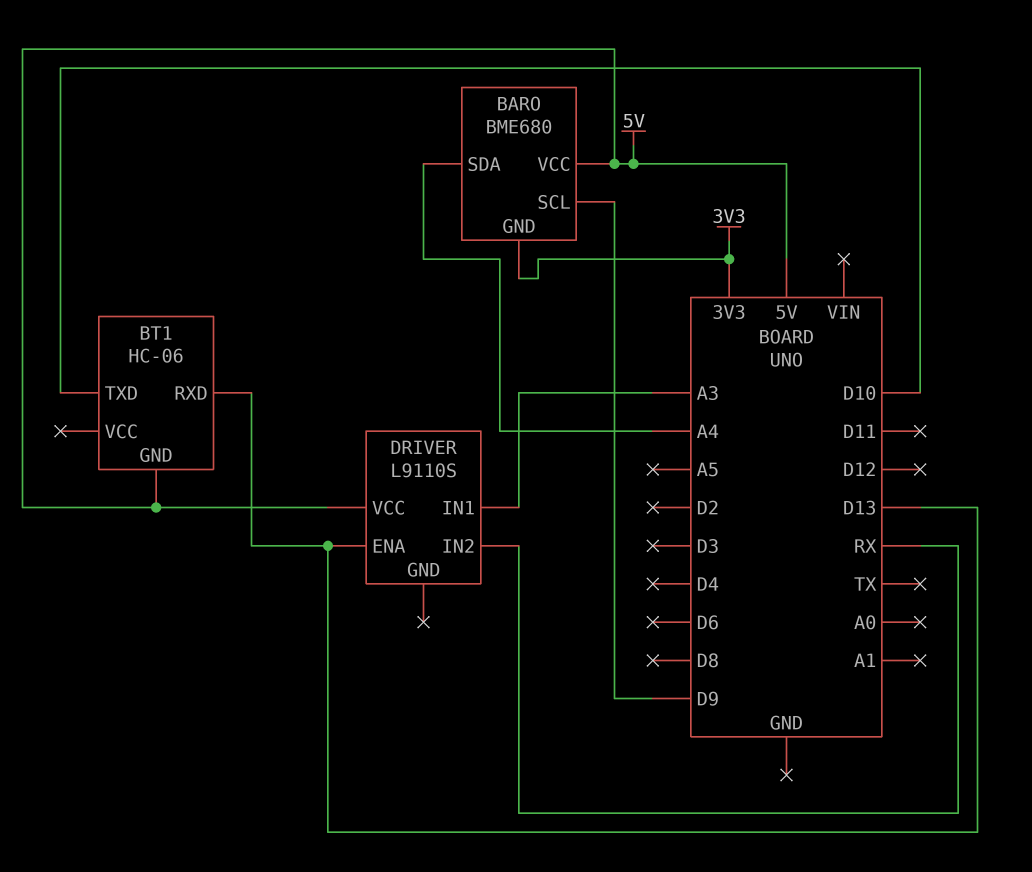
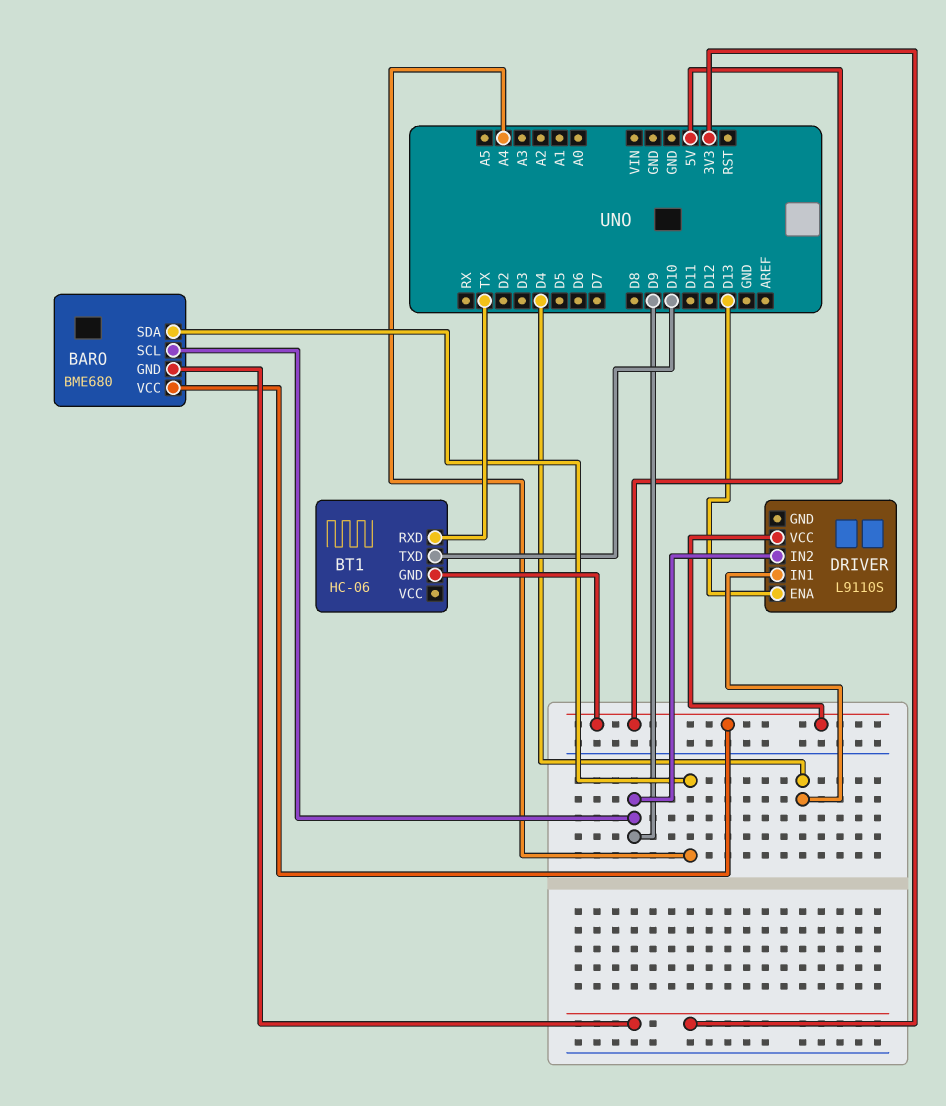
BT1 pin RXD: D13 -> TX
DRIVER pin IN1: A3 -> D4
DRIVER pin IN2: RX -> D9

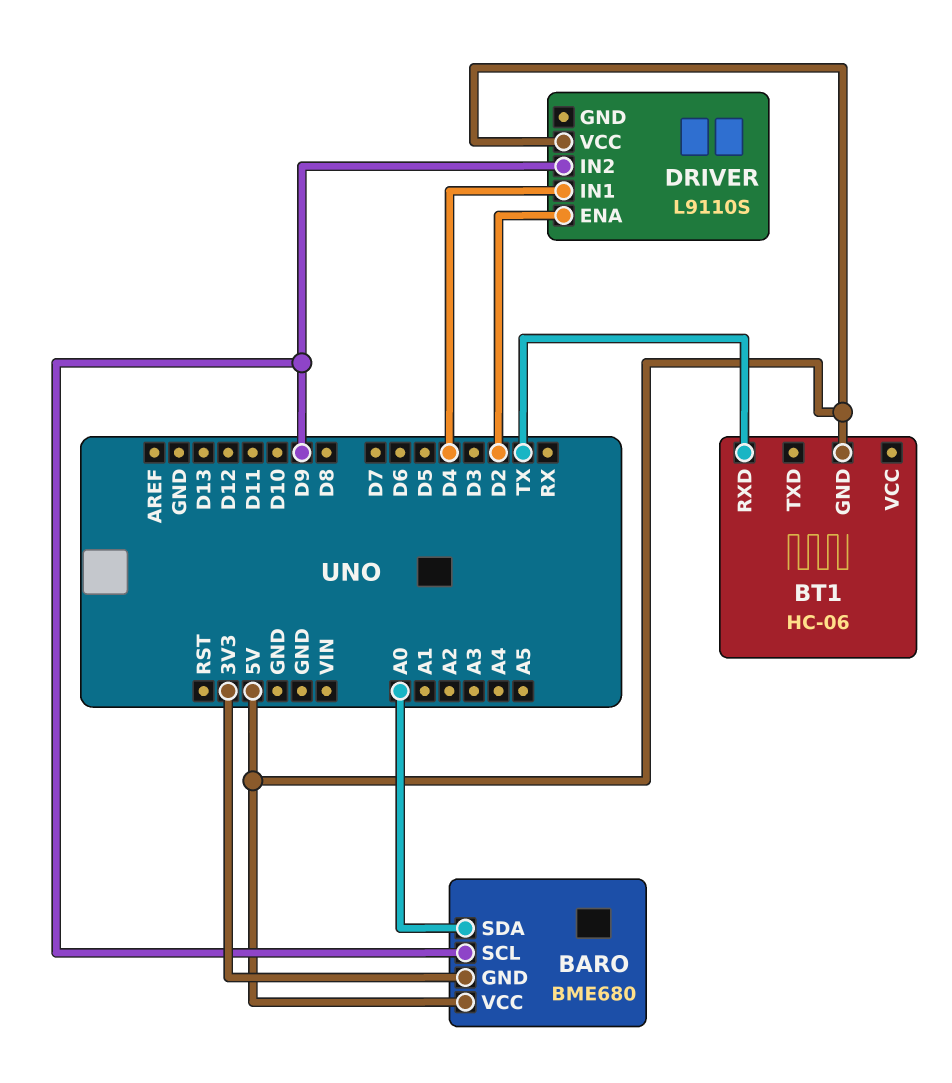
BARO pin SDA: A4 -> A0
BT1 pin TXD: D10 -> none
DRIVER pin ENA: D13 -> D2

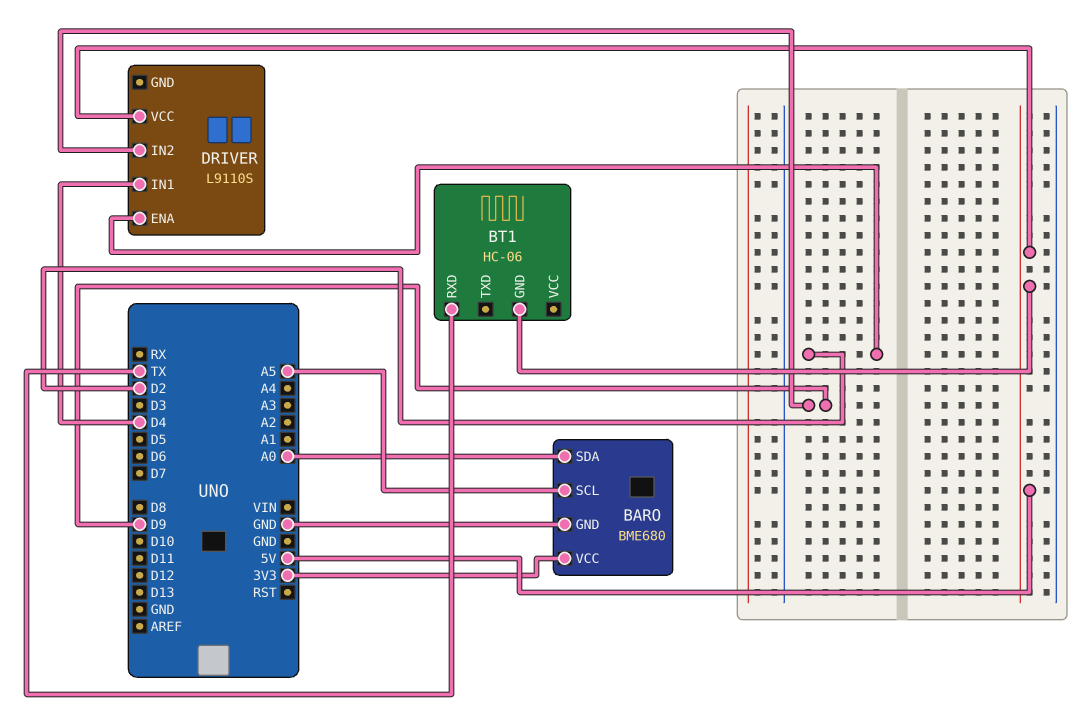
BARO pin GND: 3V3 -> GND
BARO pin SCL: D9 -> A5
BARO pin VCC: 5V -> 3V3

